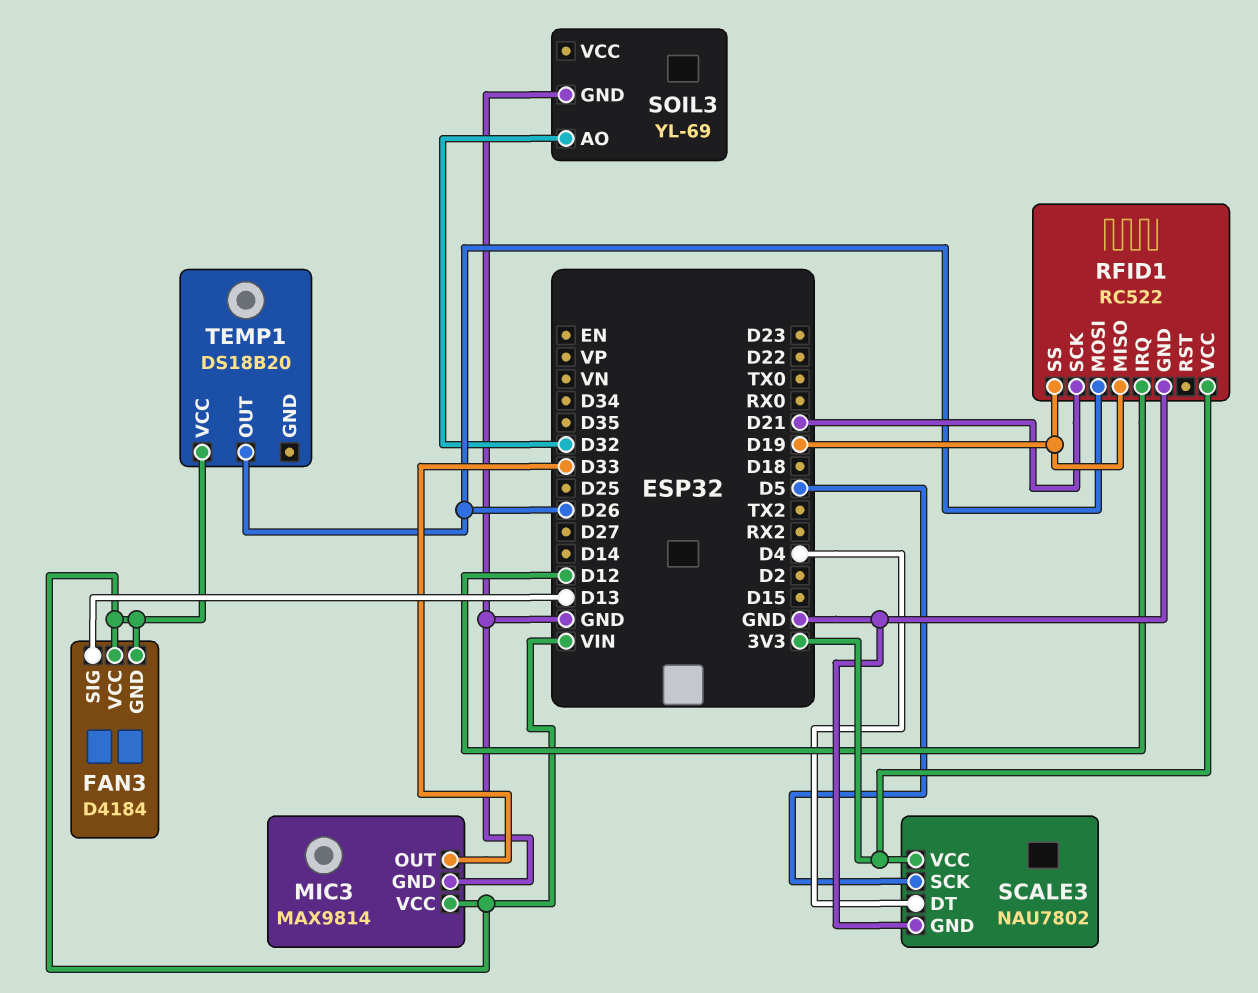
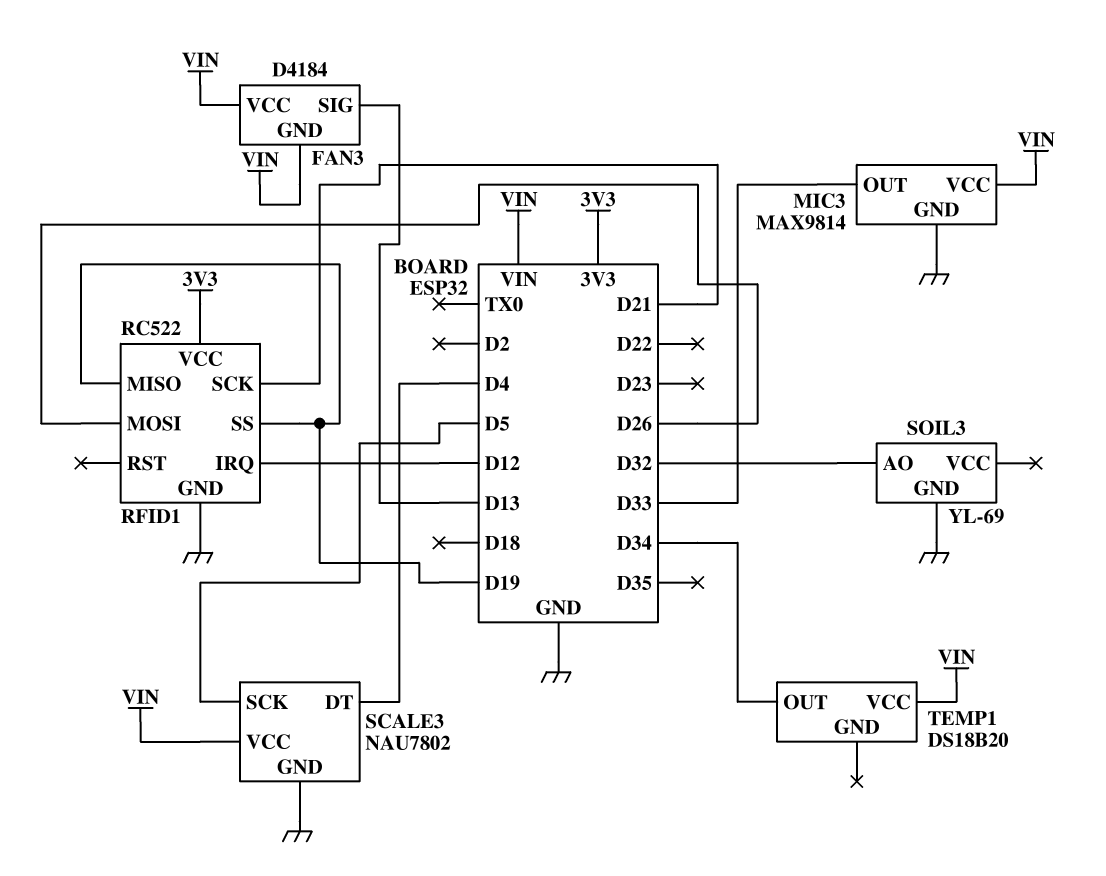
SCALE3 pin VCC: 3V3 -> VIN
TEMP1 pin OUT: D26 -> D34

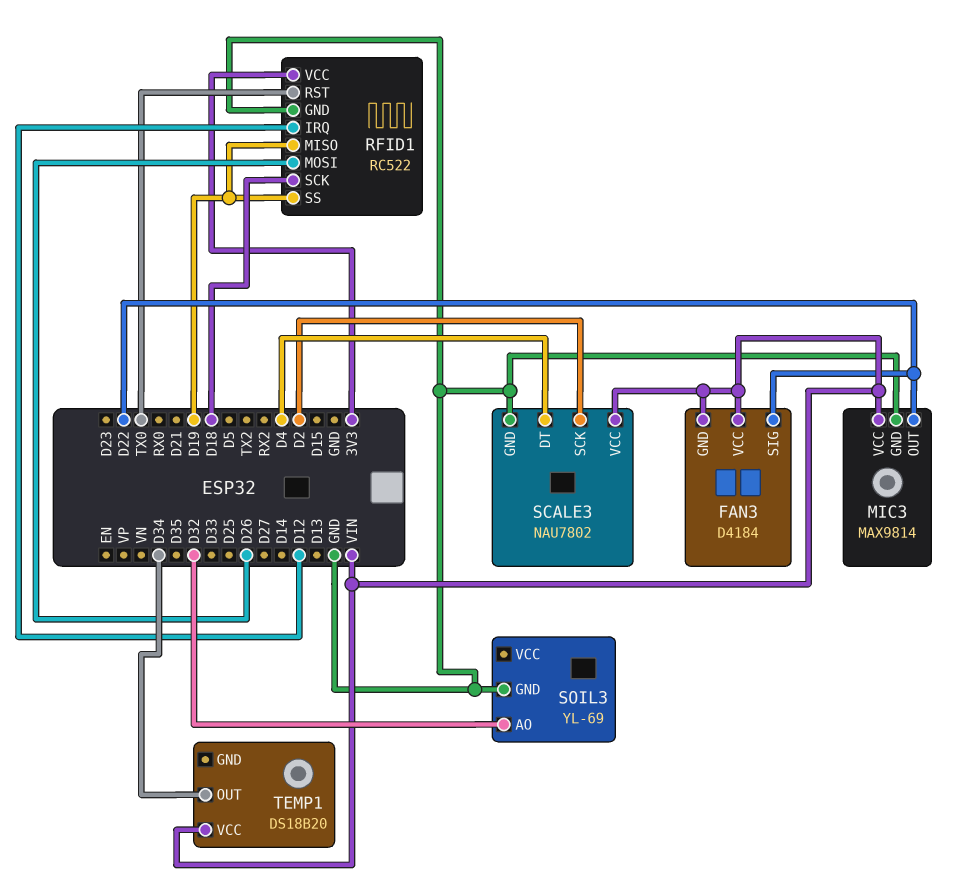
FAN3 pin SIG: D13 -> D22
MIC3 pin OUT: D33 -> D22
RFID1 pin RST: none -> TX0
RFID1 pin SCK: D21 -> D18
SCALE3 pin SCK: D5 -> D2

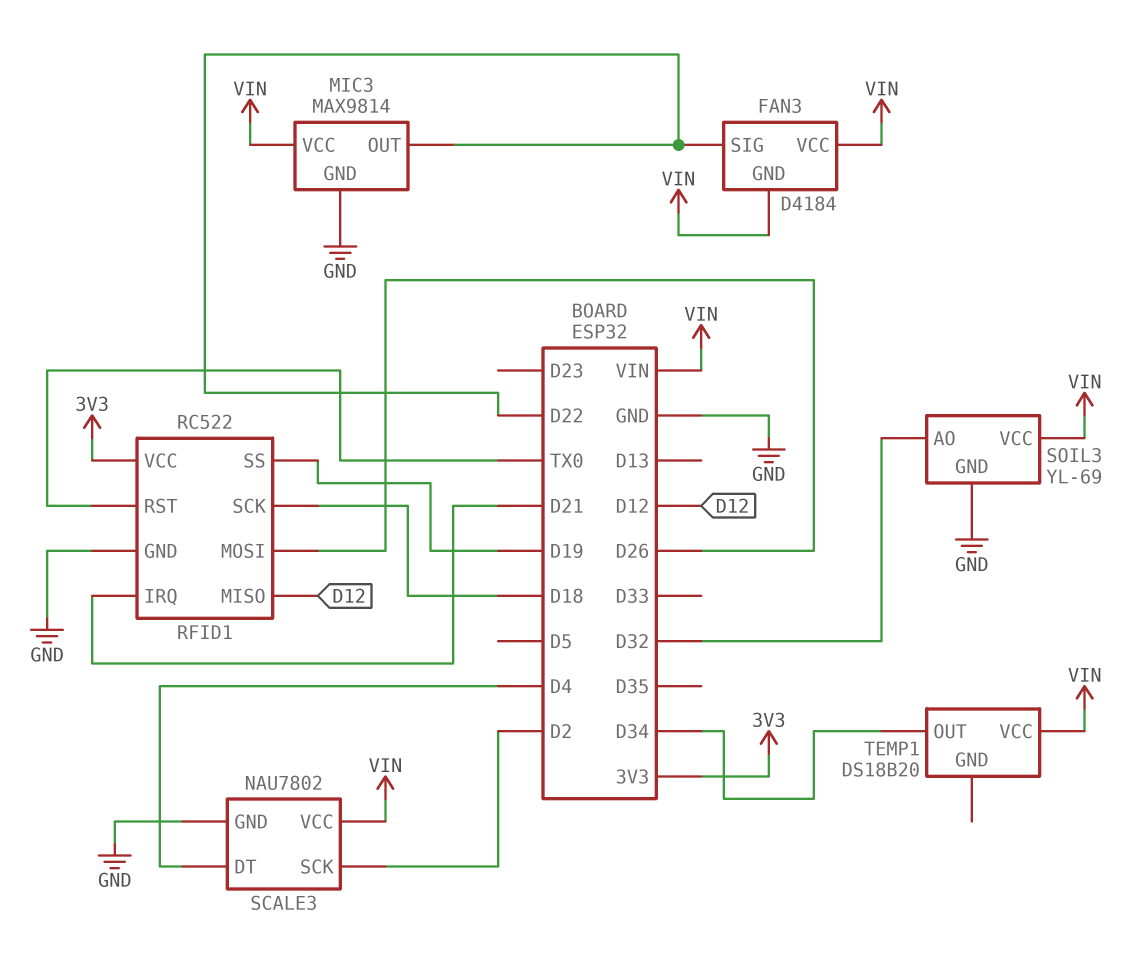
RFID1 pin IRQ: D12 -> D21
RFID1 pin MISO: D19 -> D12
SOIL3 pin VCC: none -> VIN

